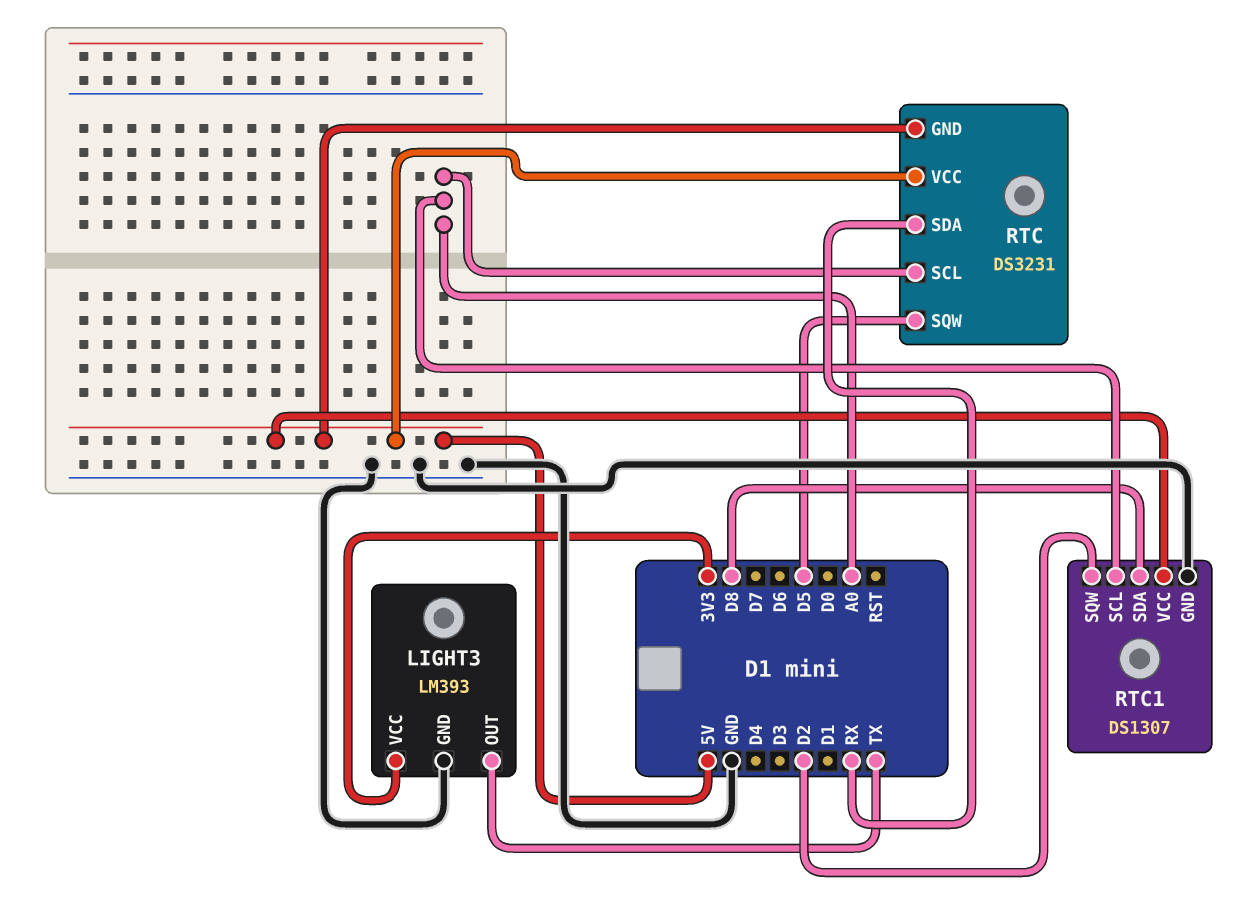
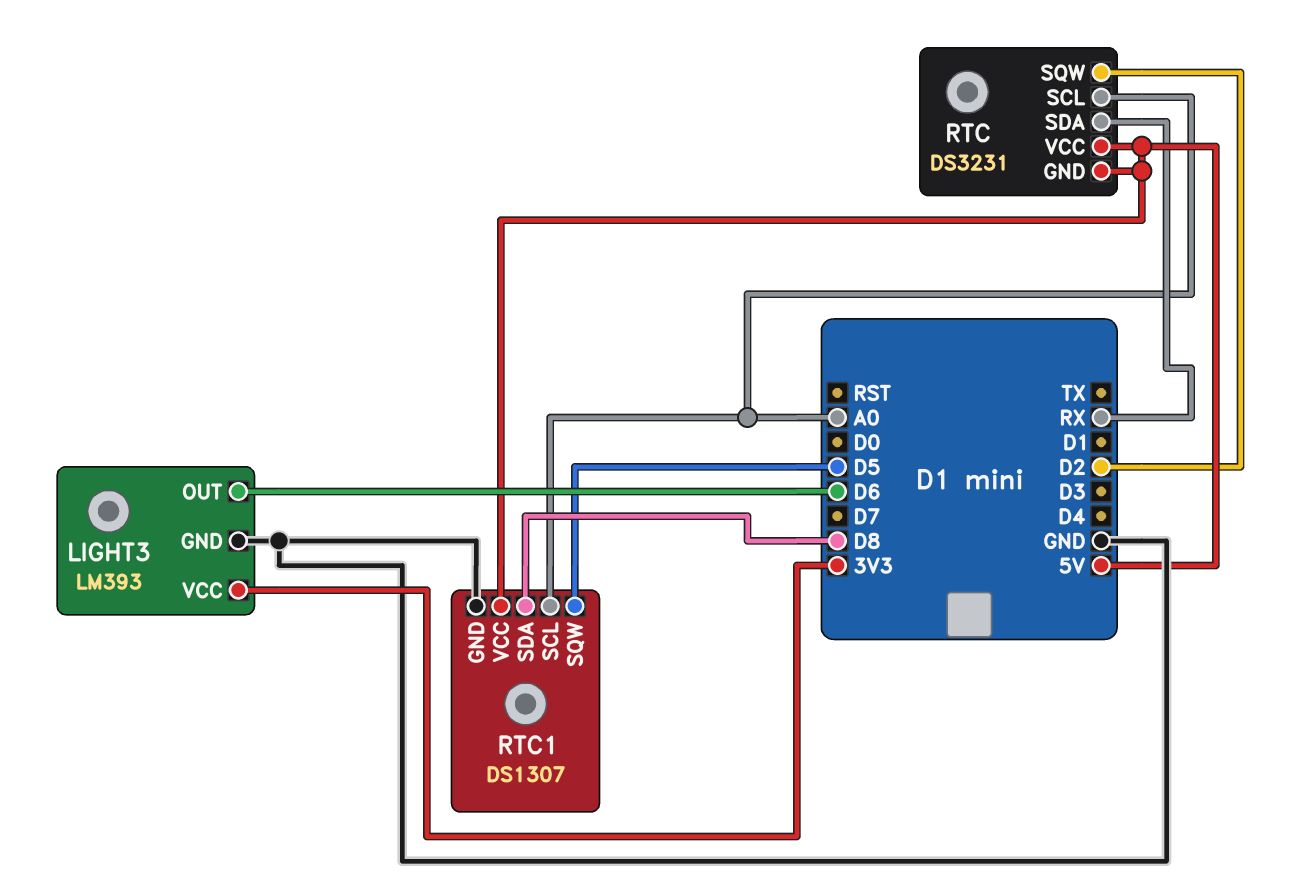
LIGHT3 pin OUT: TX -> D6
RTC pin SQW: D5 -> D2
RTC1 pin SQW: D2 -> D5

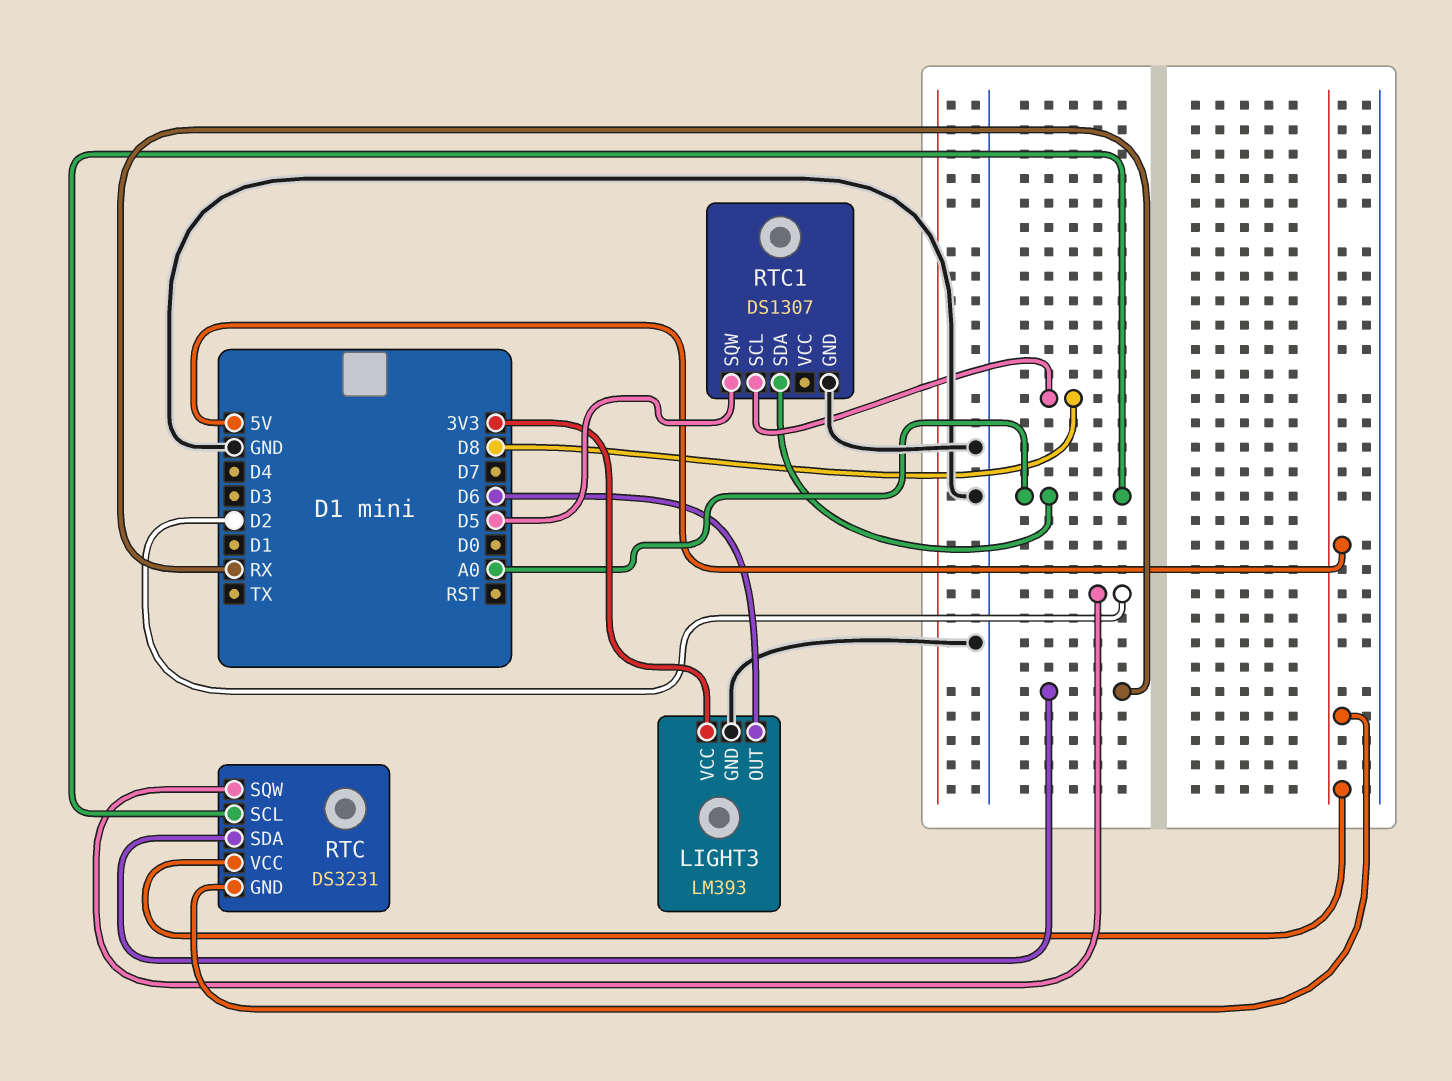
RTC1 pin SCL: A0 -> D8
RTC1 pin SDA: D8 -> A0
RTC1 pin VCC: 5V -> none

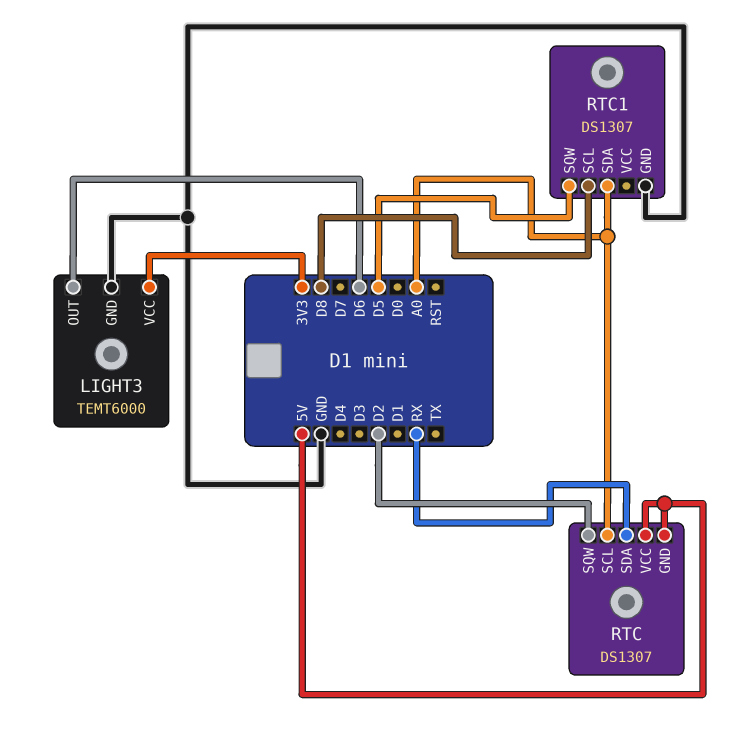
LIGHT3: LM393 -> TEMT6000
RTC: DS3231 -> DS1307

